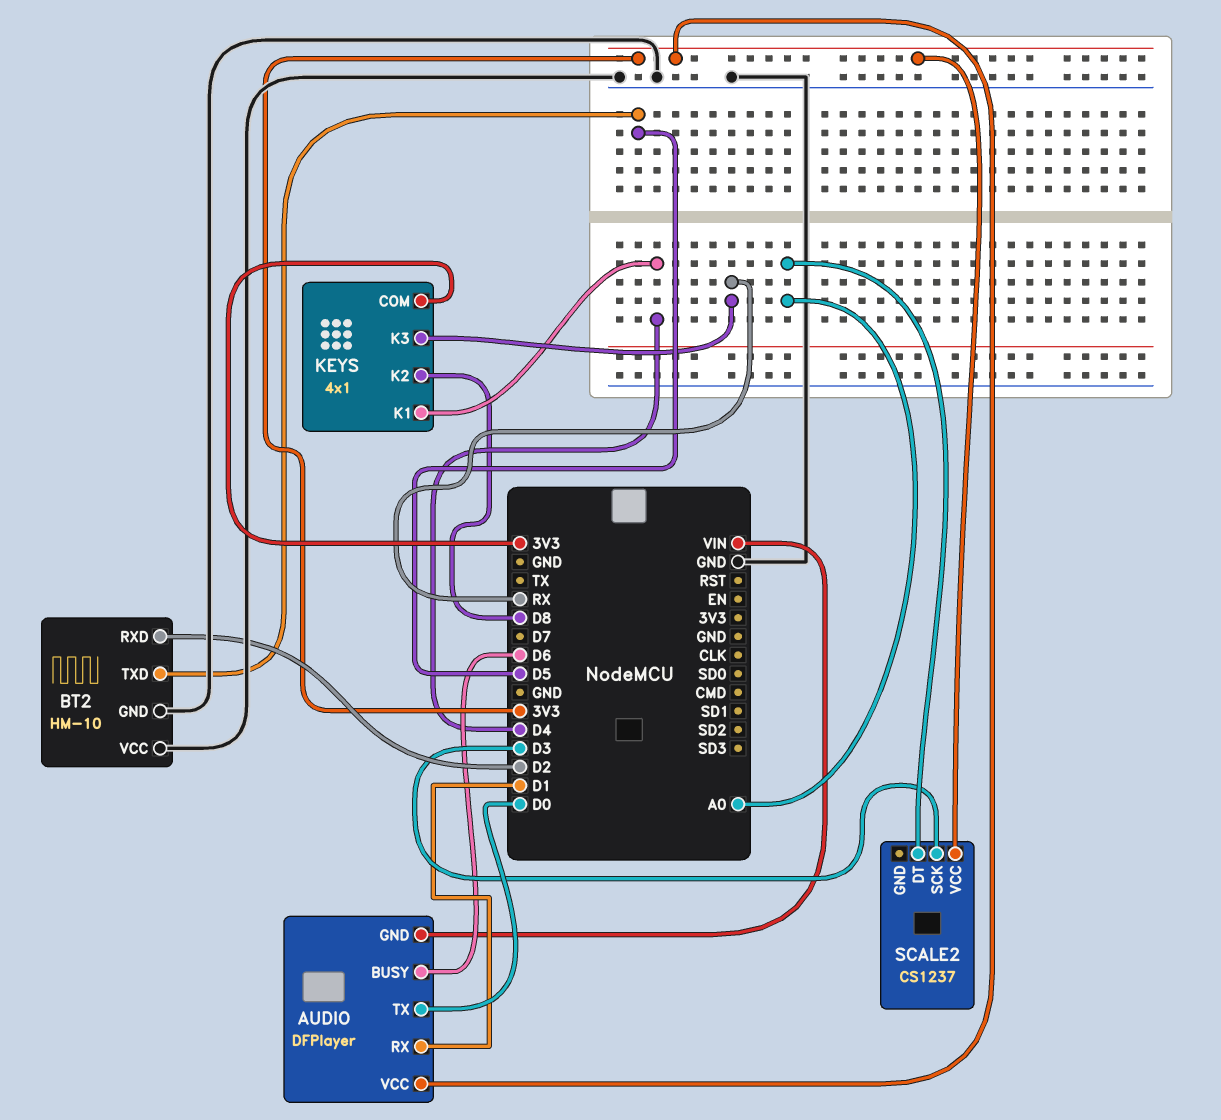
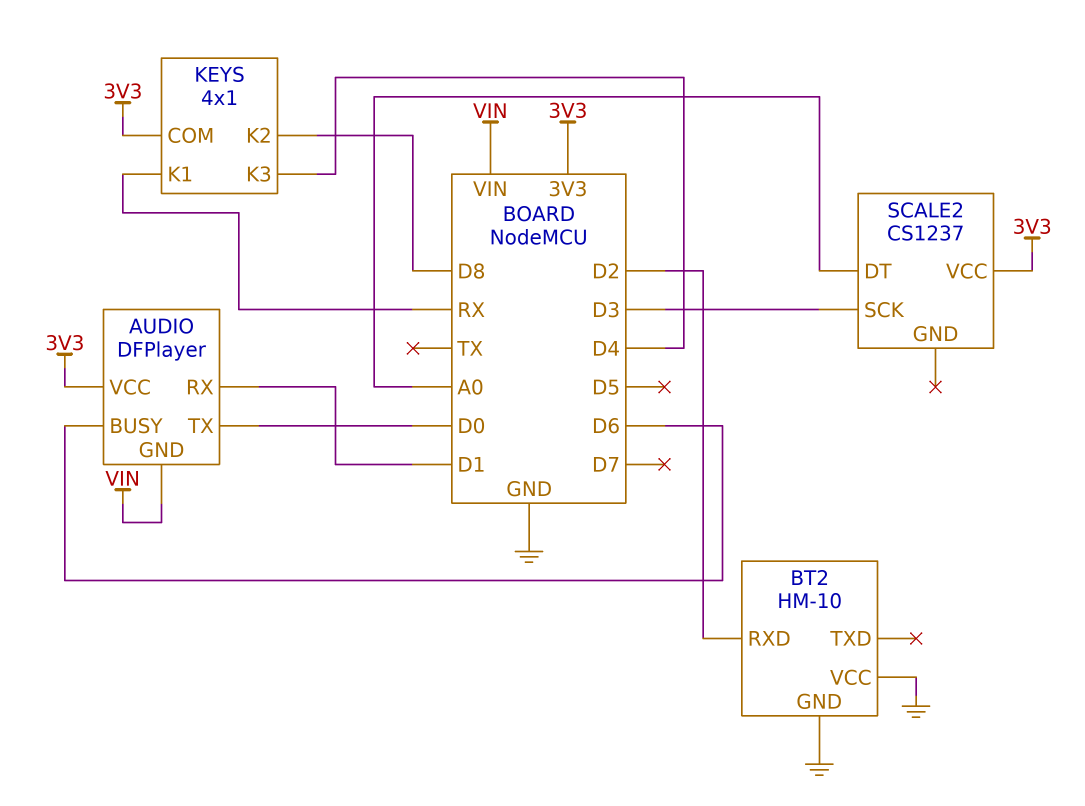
BT2 pin TXD: D5 -> none
KEYS pin K1: D4 -> RX
KEYS pin K3: RX -> D4

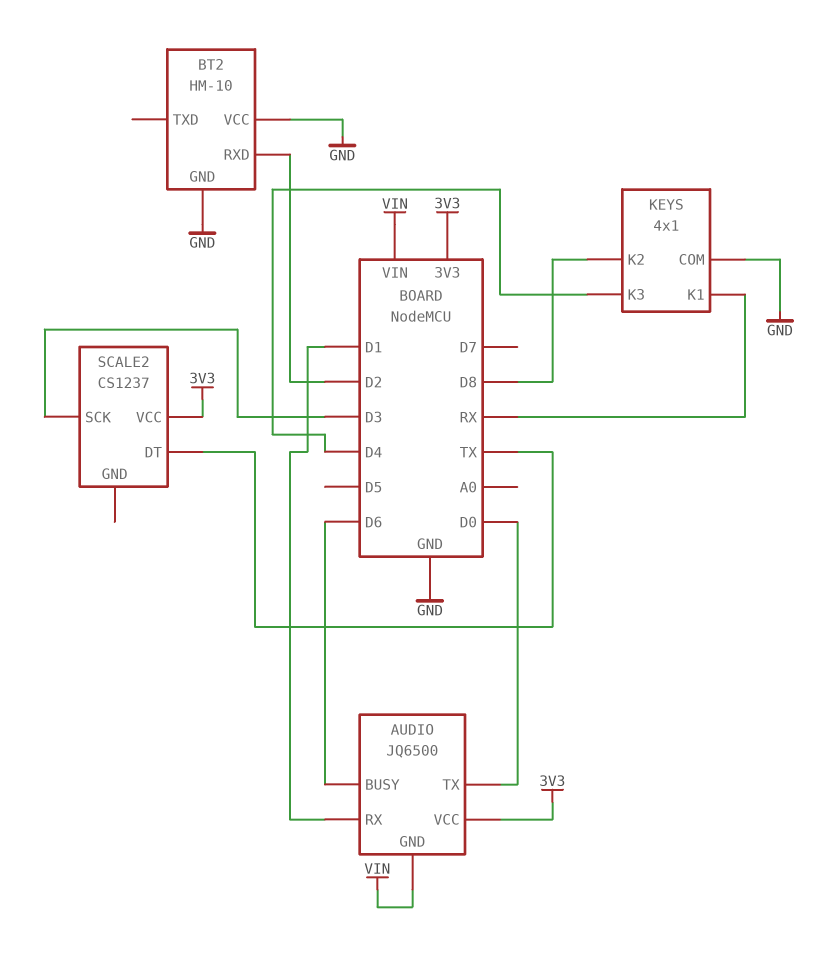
AUDIO: DFPlayer -> JQ6500
KEYS pin COM: 3V3 -> GND
SCALE2 pin DT: A0 -> TX

